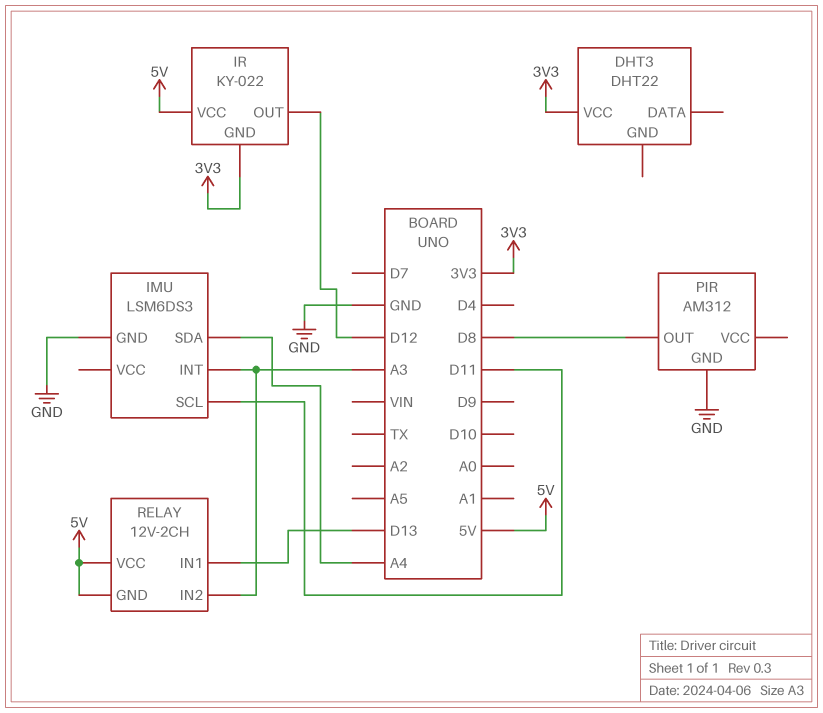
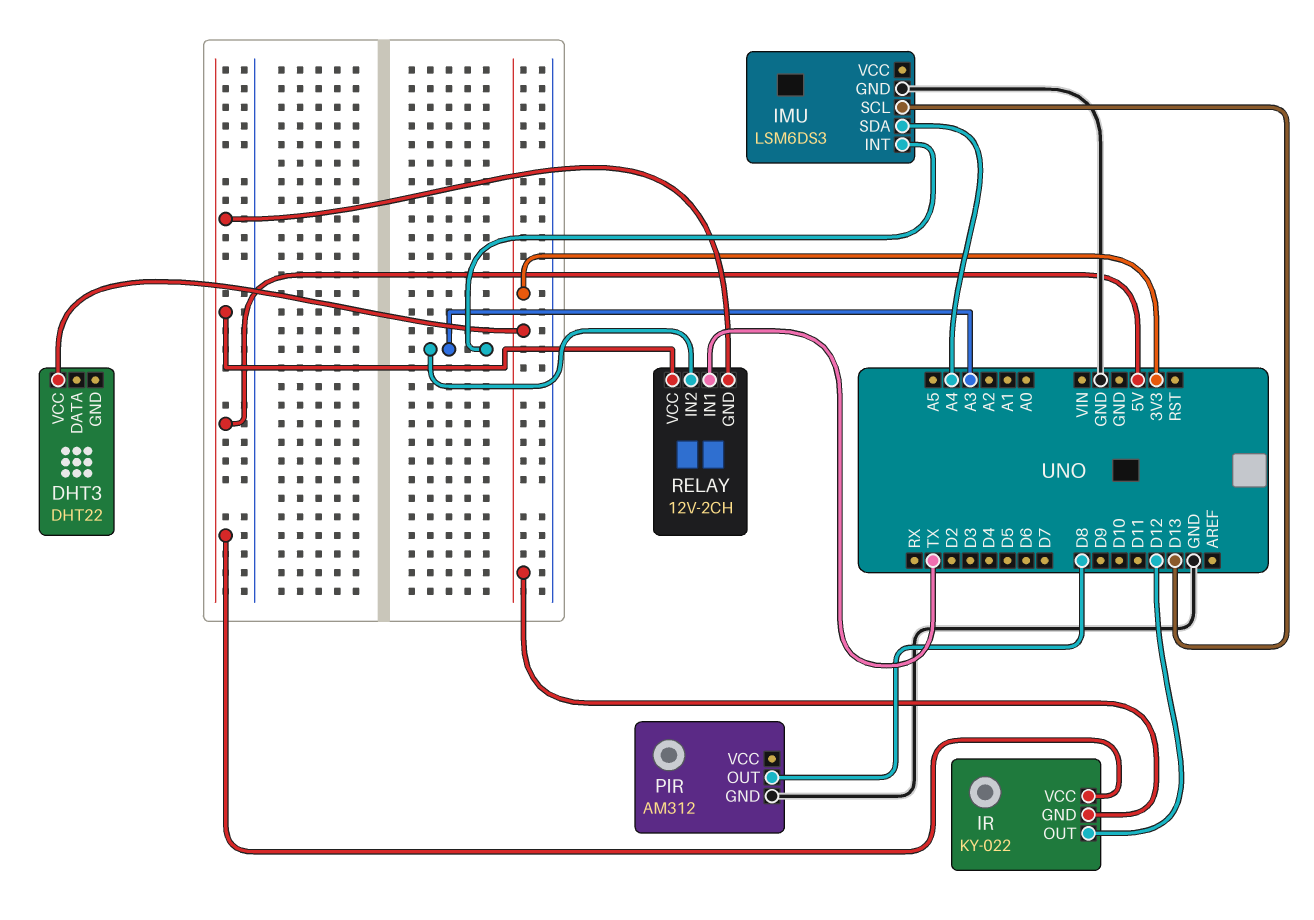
IMU pin SCL: D11 -> D13
RELAY pin IN1: D13 -> TX

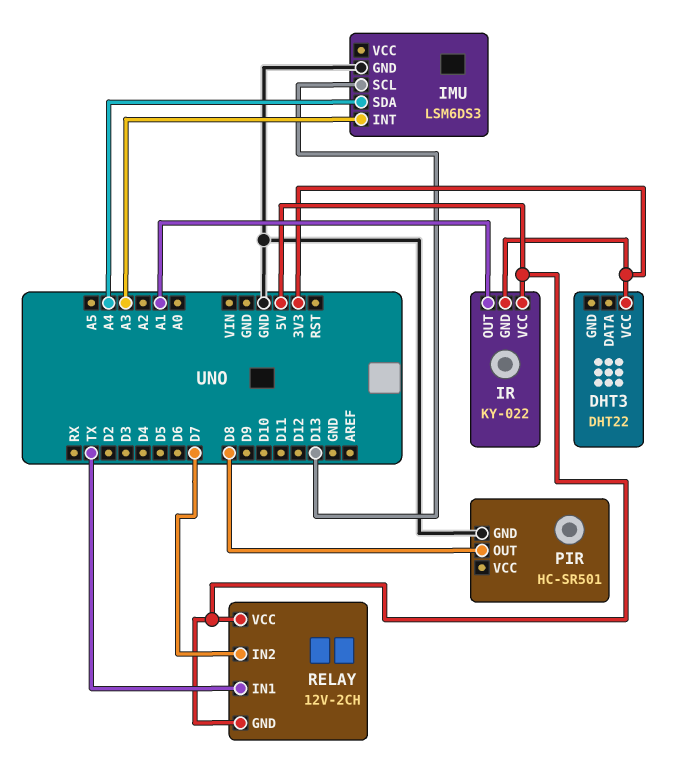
IR pin OUT: D12 -> A1
PIR: AM312 -> HC-SR501
RELAY pin IN2: A3 -> D7

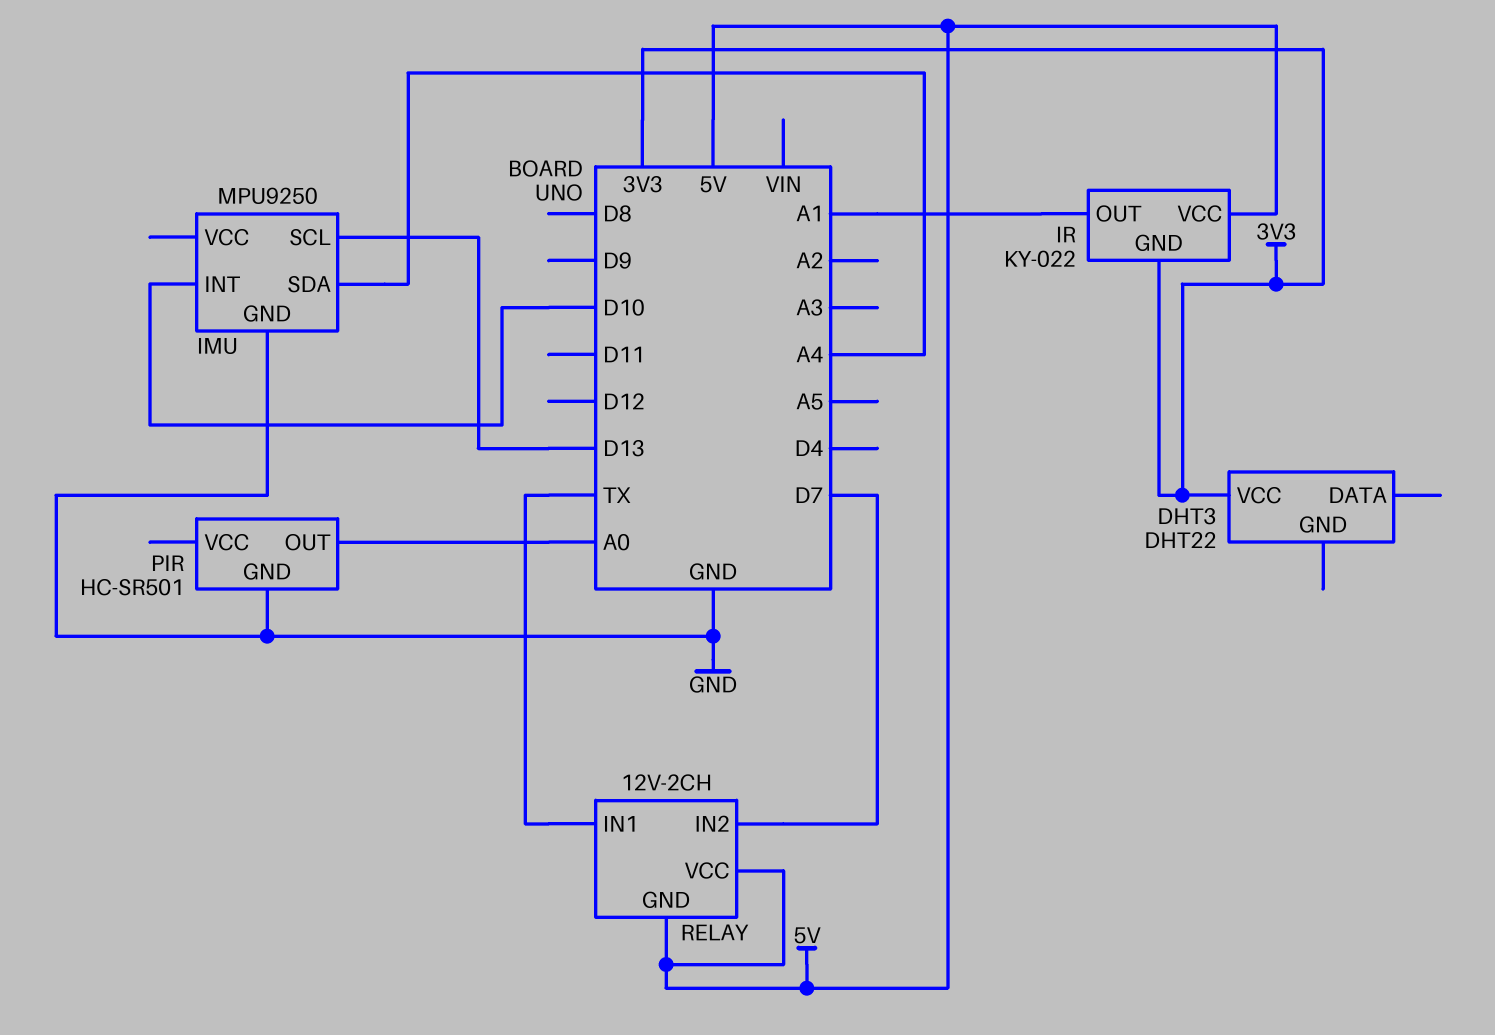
IMU: LSM6DS3 -> MPU9250
IMU pin INT: A3 -> D10
PIR pin OUT: D8 -> A0

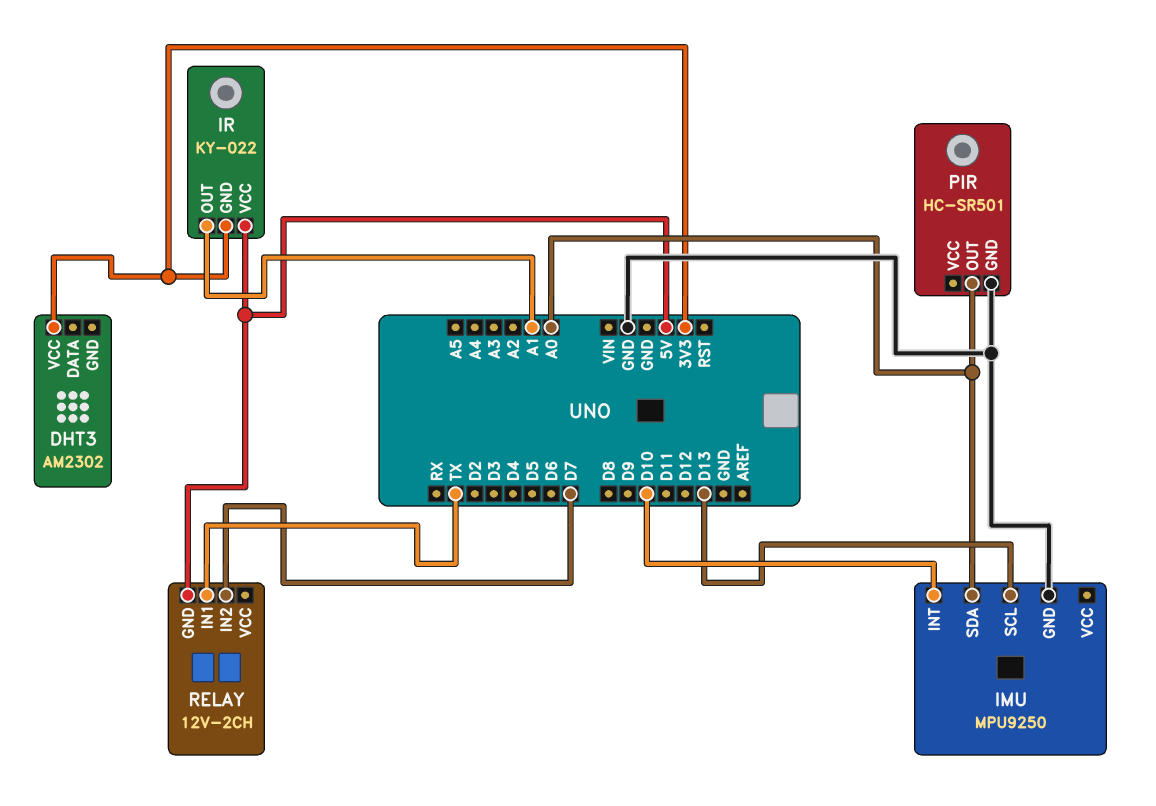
DHT3: DHT22 -> AM2302
IMU pin SDA: A4 -> A0
RELAY pin VCC: 5V -> none

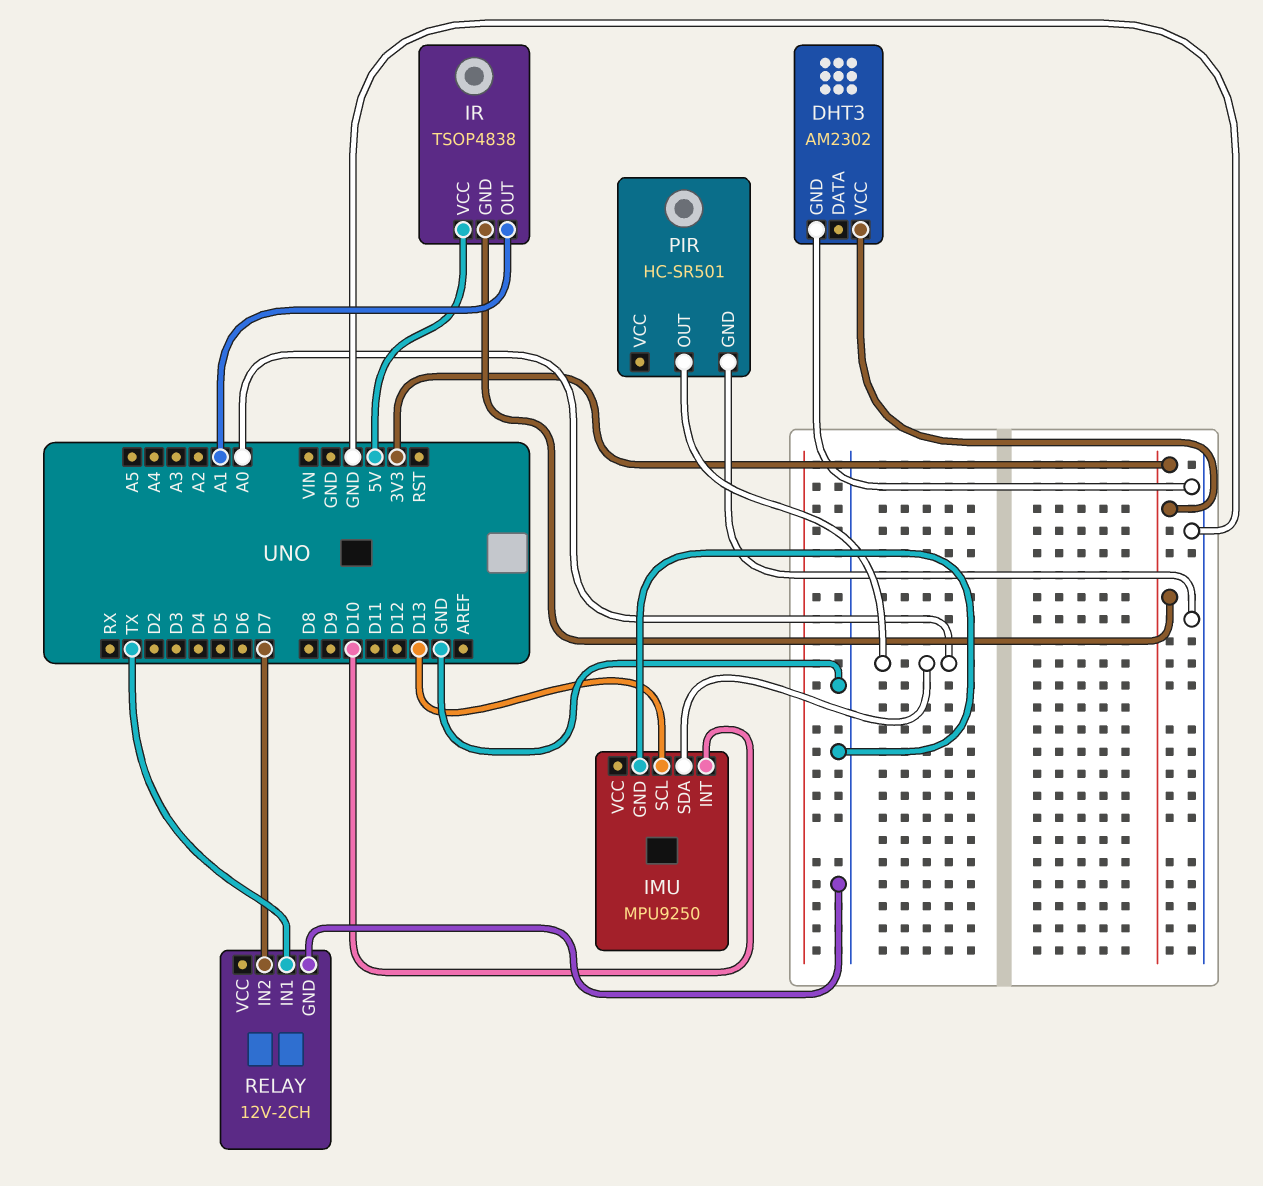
DHT3 pin GND: none -> GND
IR: KY-022 -> TSOP4838
RELAY pin GND: 5V -> GND

